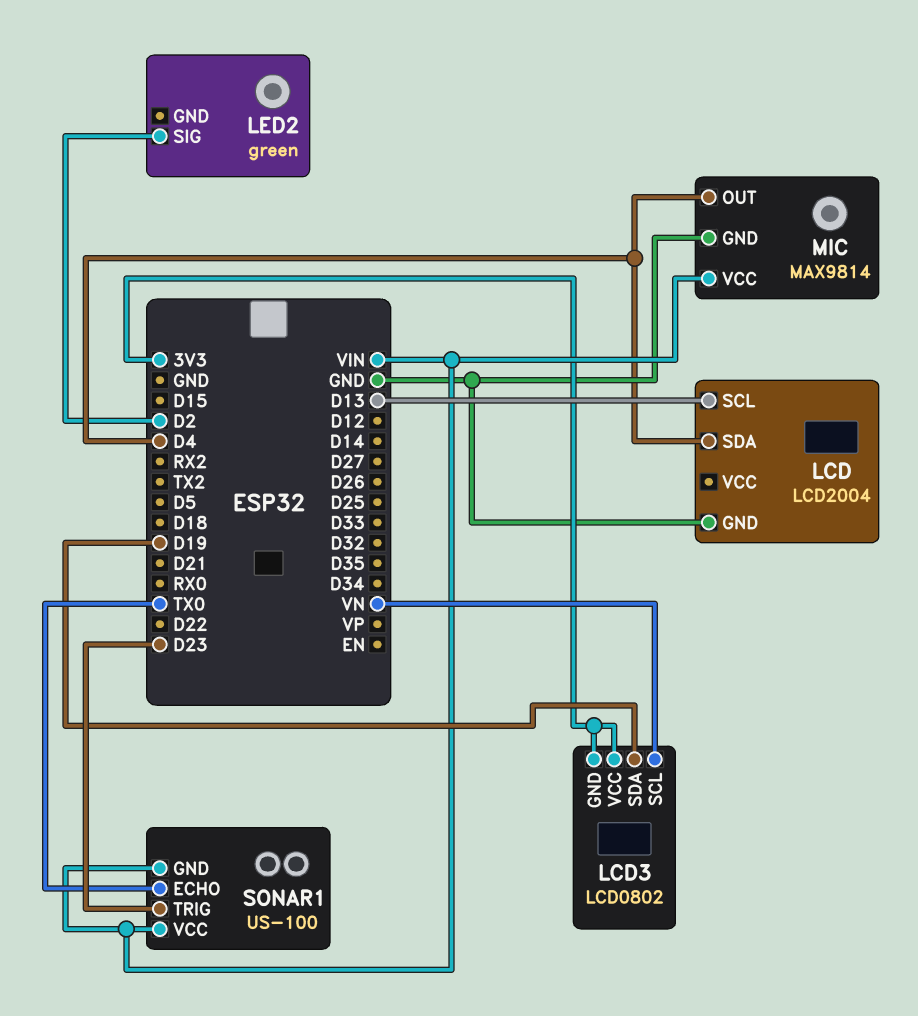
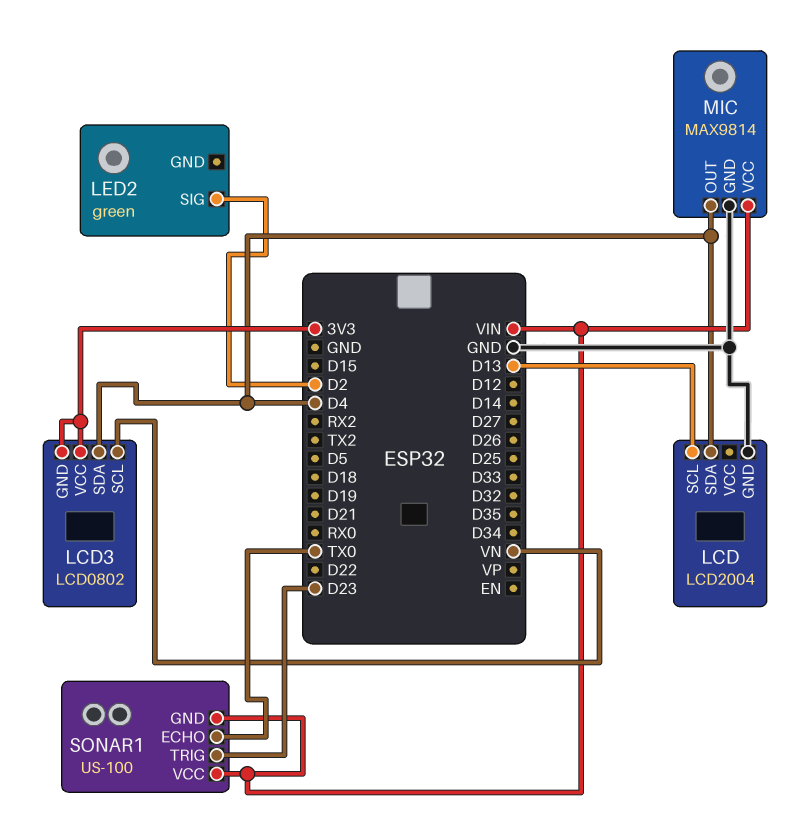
LCD3 pin SDA: D19 -> D4

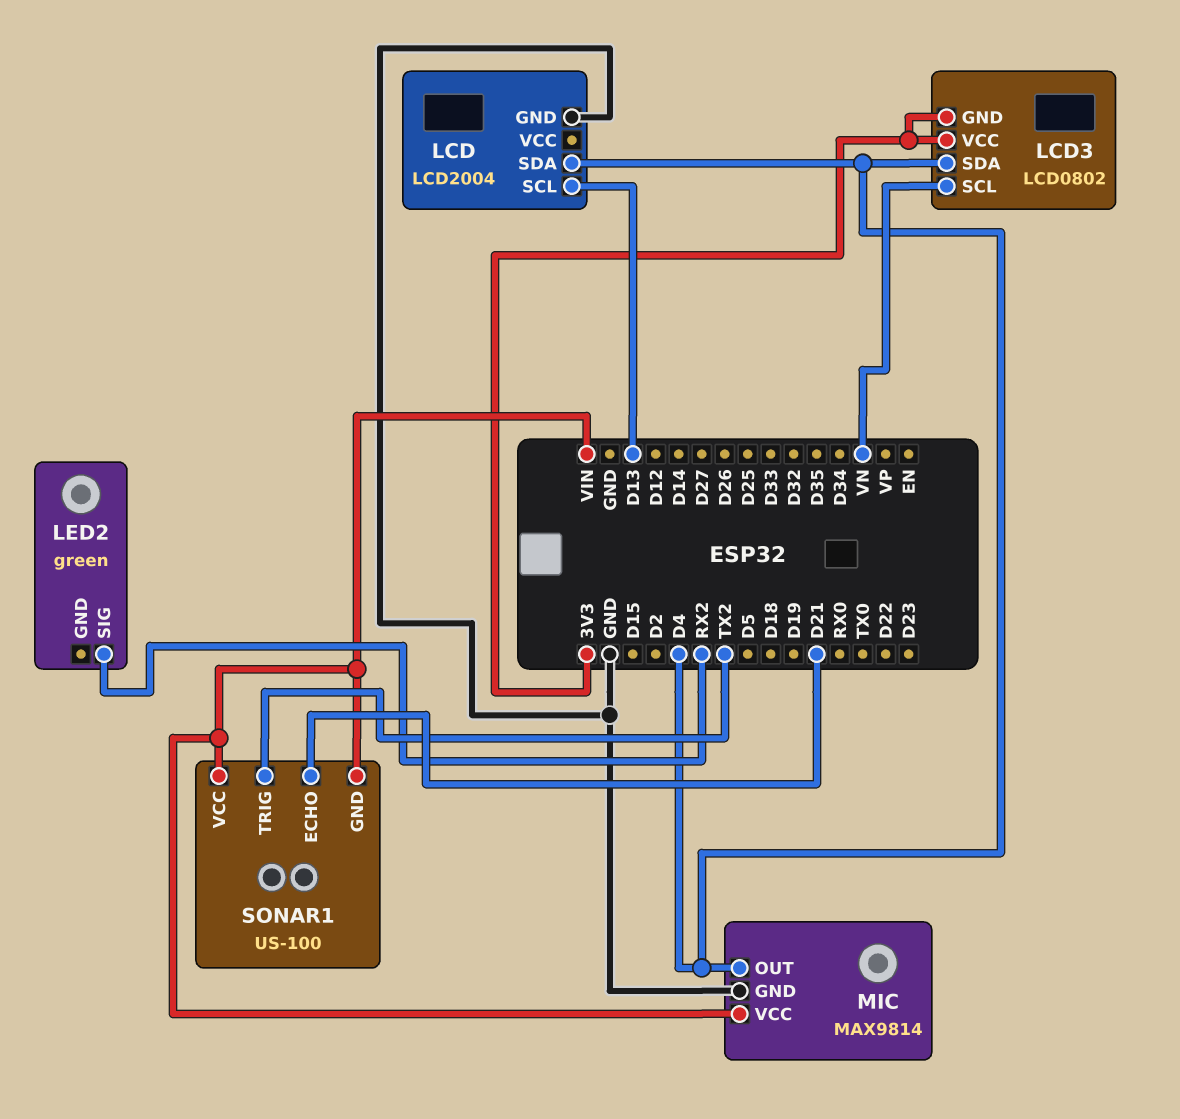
LED2 pin SIG: D2 -> RX2
SONAR1 pin ECHO: TX0 -> D21
SONAR1 pin TRIG: D23 -> TX2

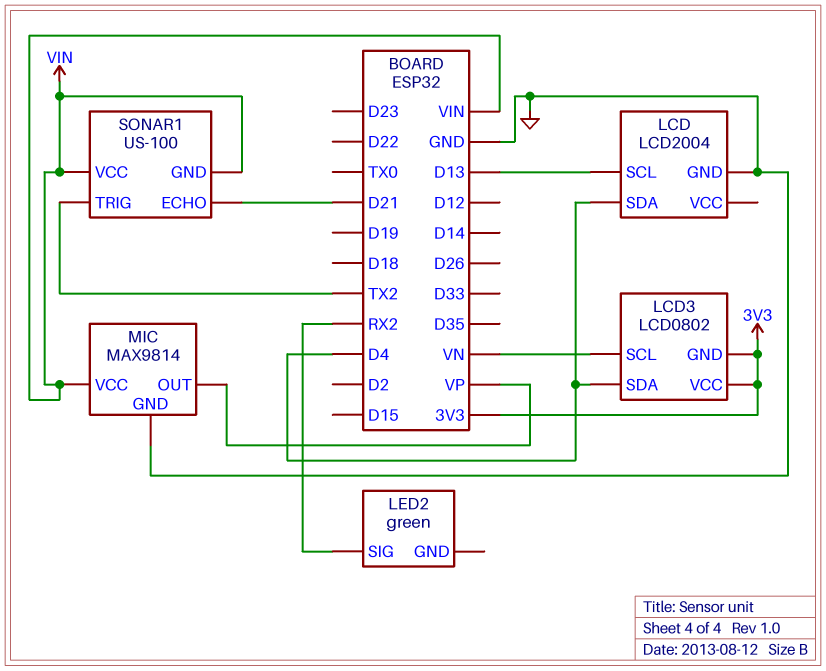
MIC pin OUT: D4 -> VP

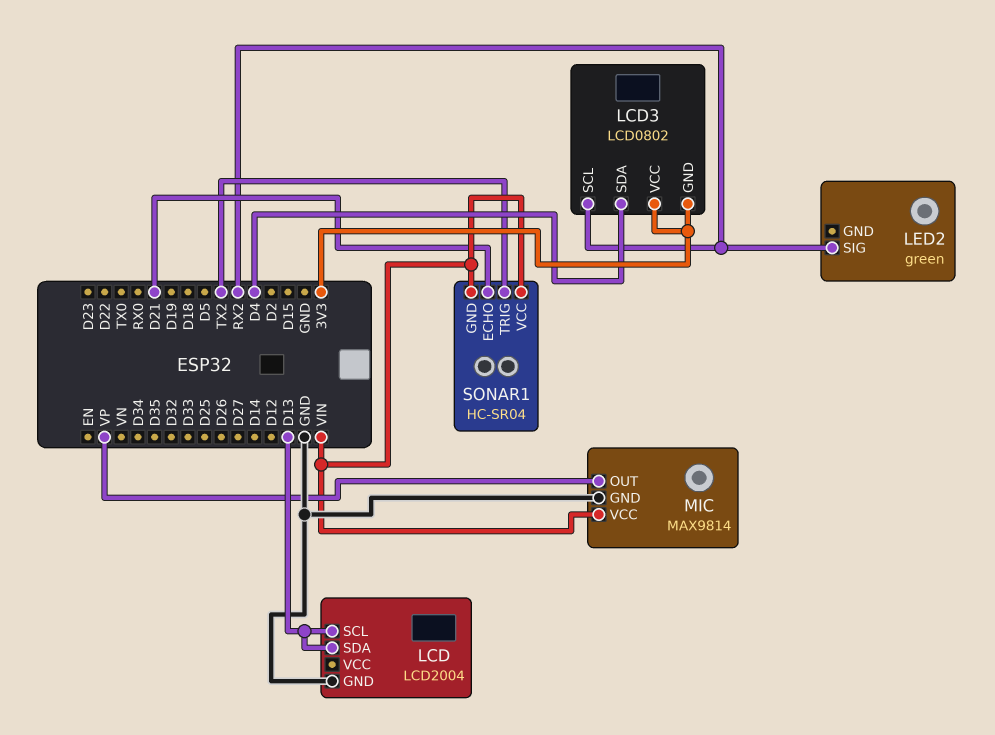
LCD pin SDA: D4 -> D13
LCD3 pin SCL: VN -> RX2
SONAR1: US-100 -> HC-SR04

